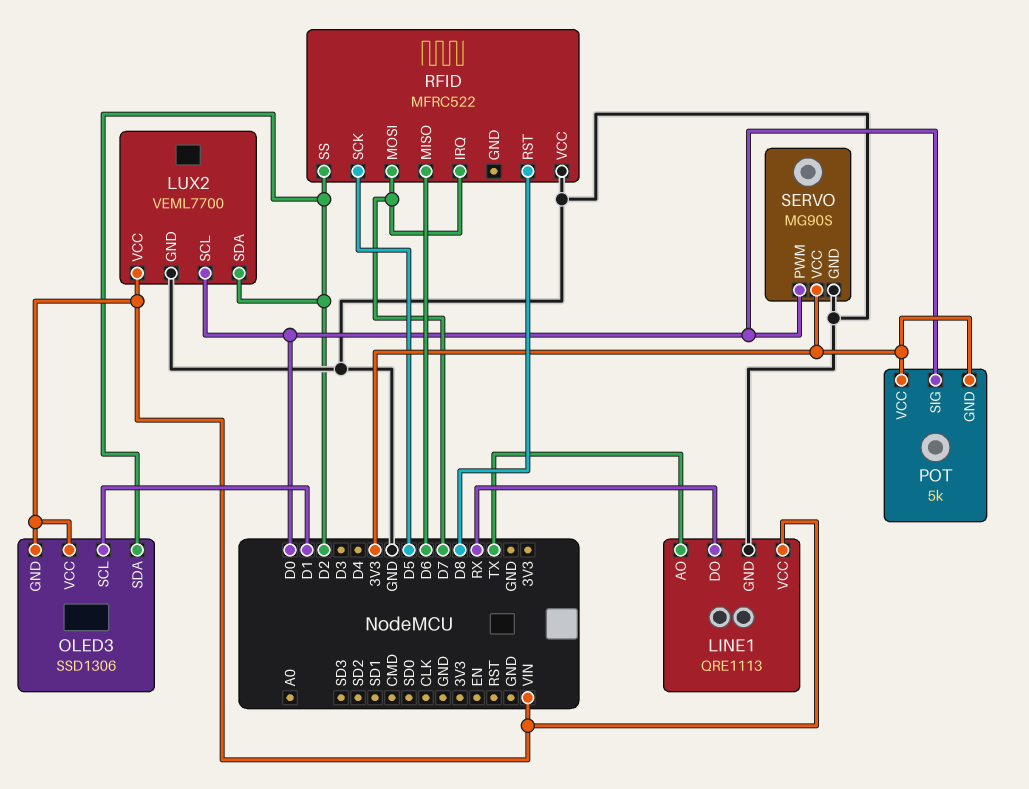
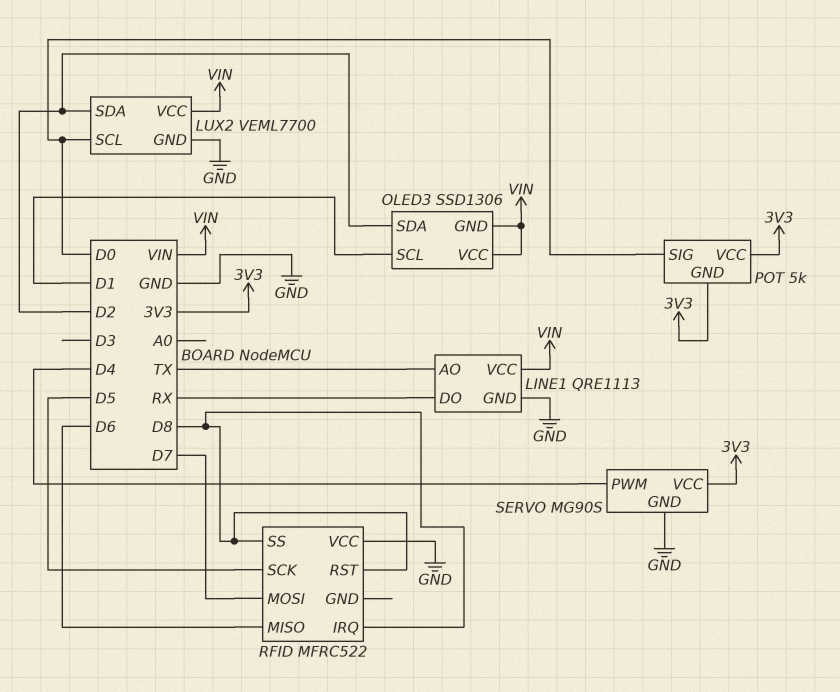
RFID pin IRQ: D7 -> D8
RFID pin SS: D2 -> D8
SERVO pin PWM: D0 -> D4

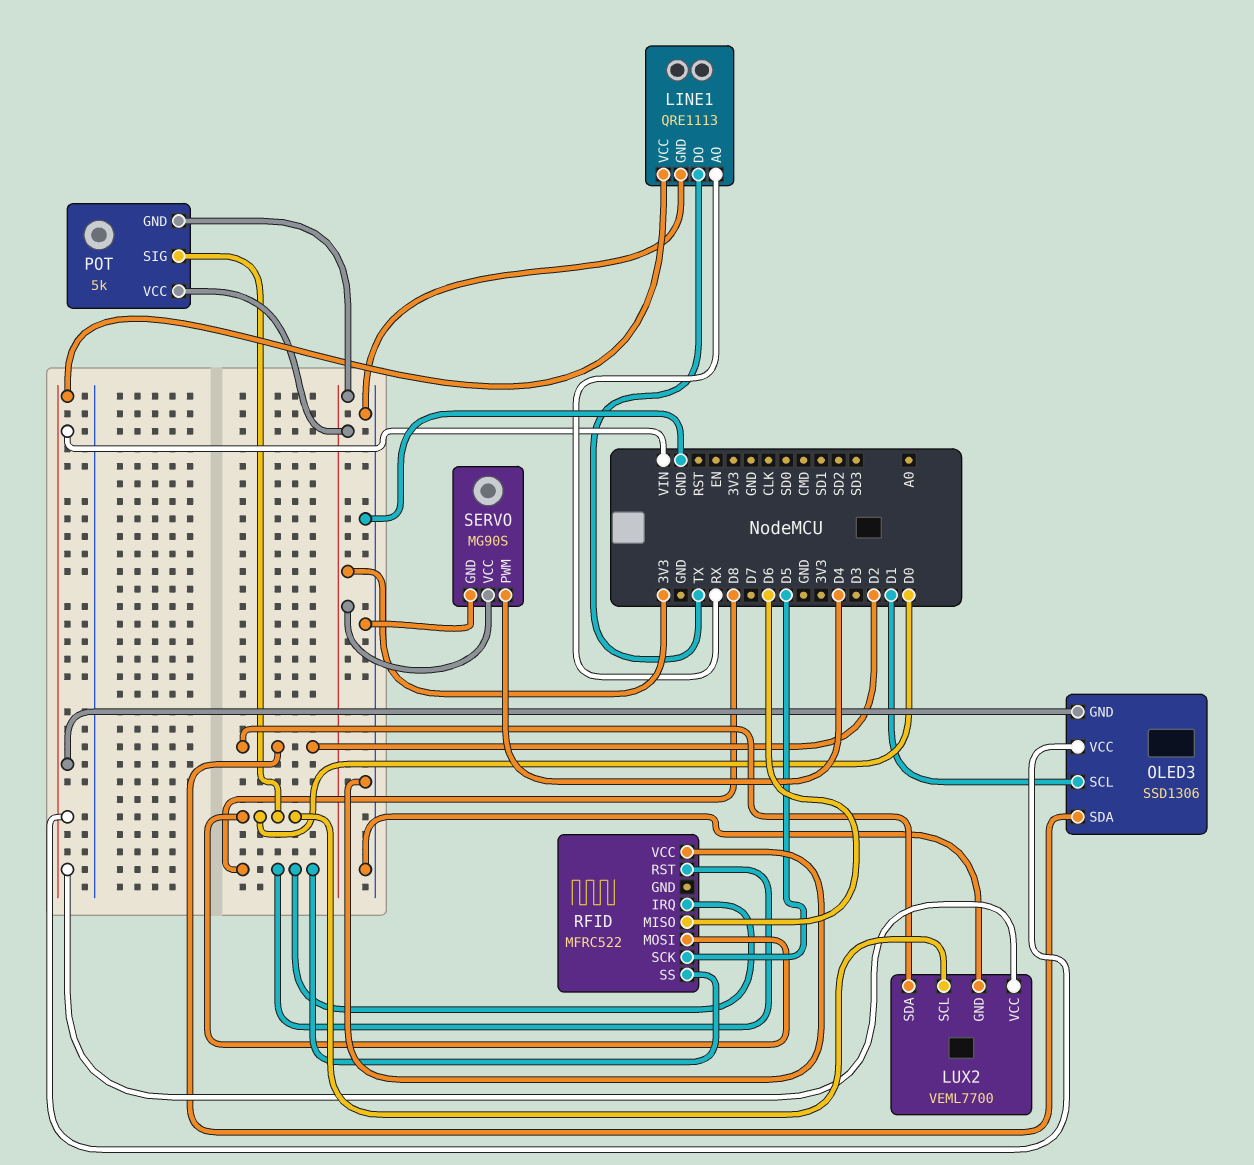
LINE1 pin AO: TX -> RX
LINE1 pin DO: RX -> TX
RFID pin MOSI: D7 -> D0

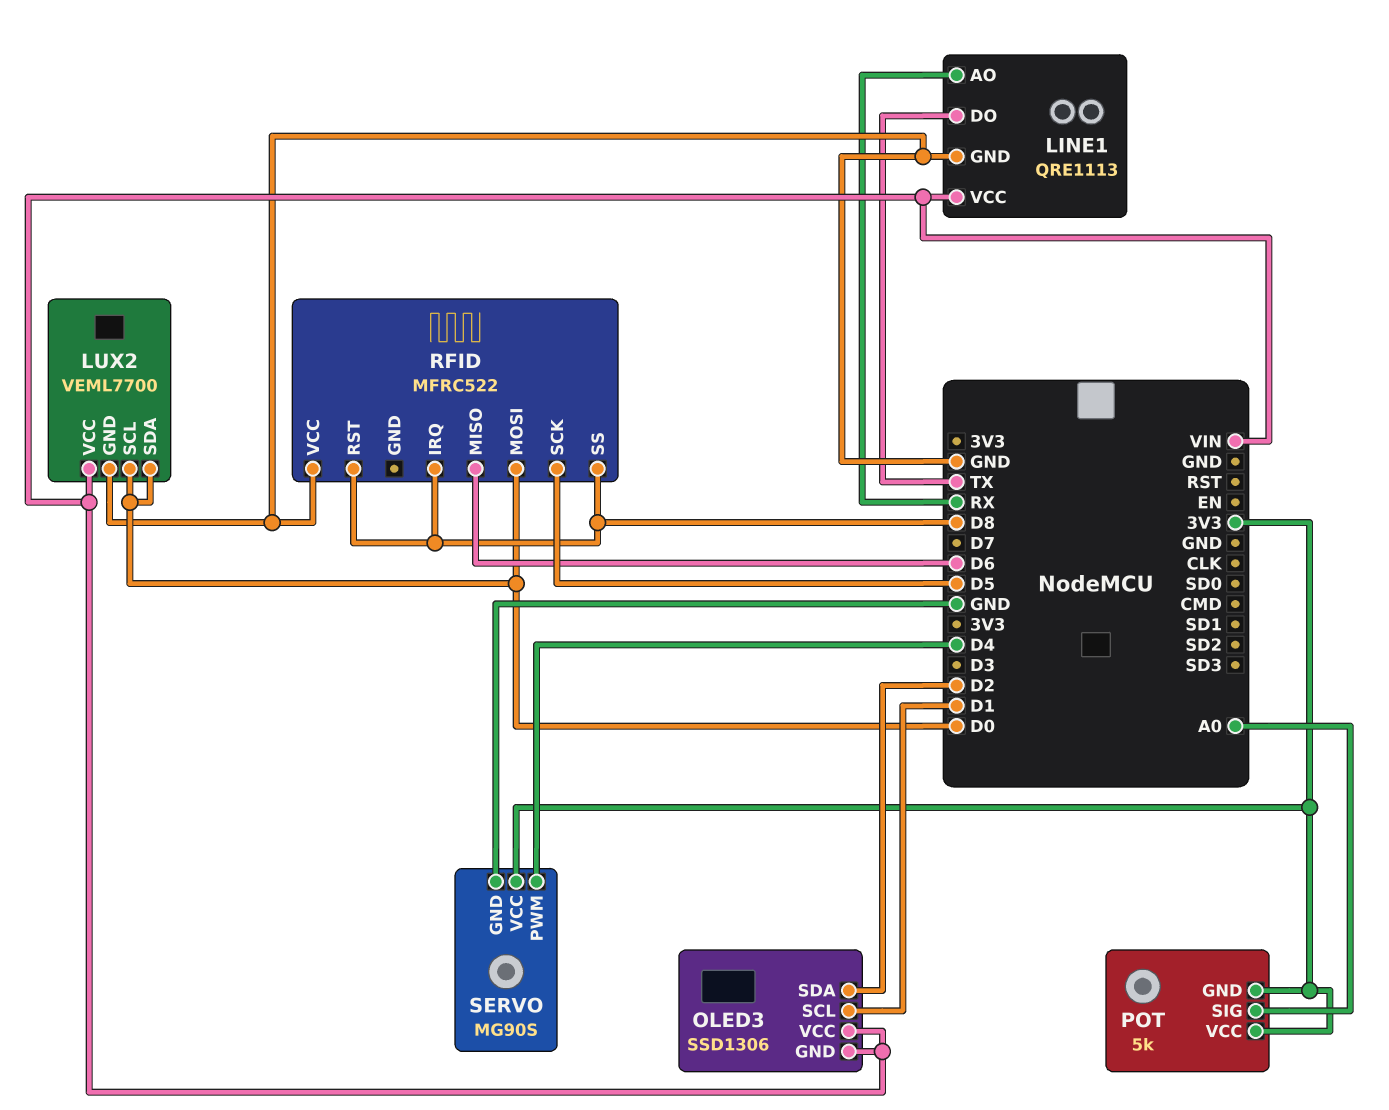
LUX2 pin SDA: D2 -> D0
POT pin SIG: D0 -> A0

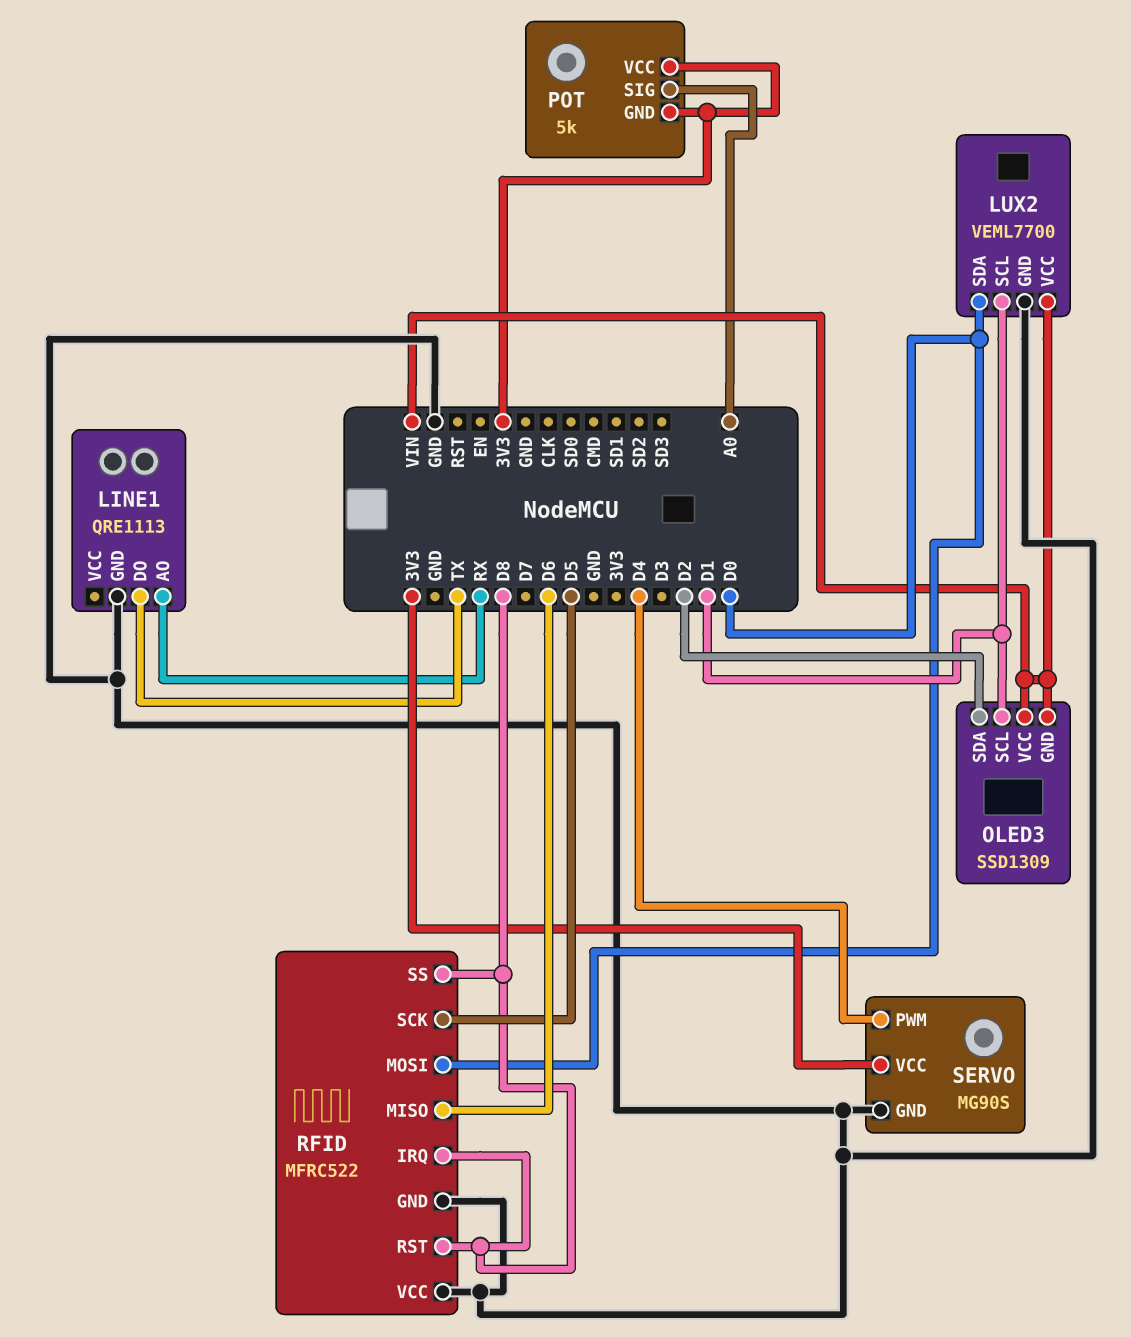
LINE1 pin VCC: VIN -> none
LUX2 pin SCL: D0 -> D1
OLED3: SSD1306 -> SSD1309
RFID pin GND: none -> GND

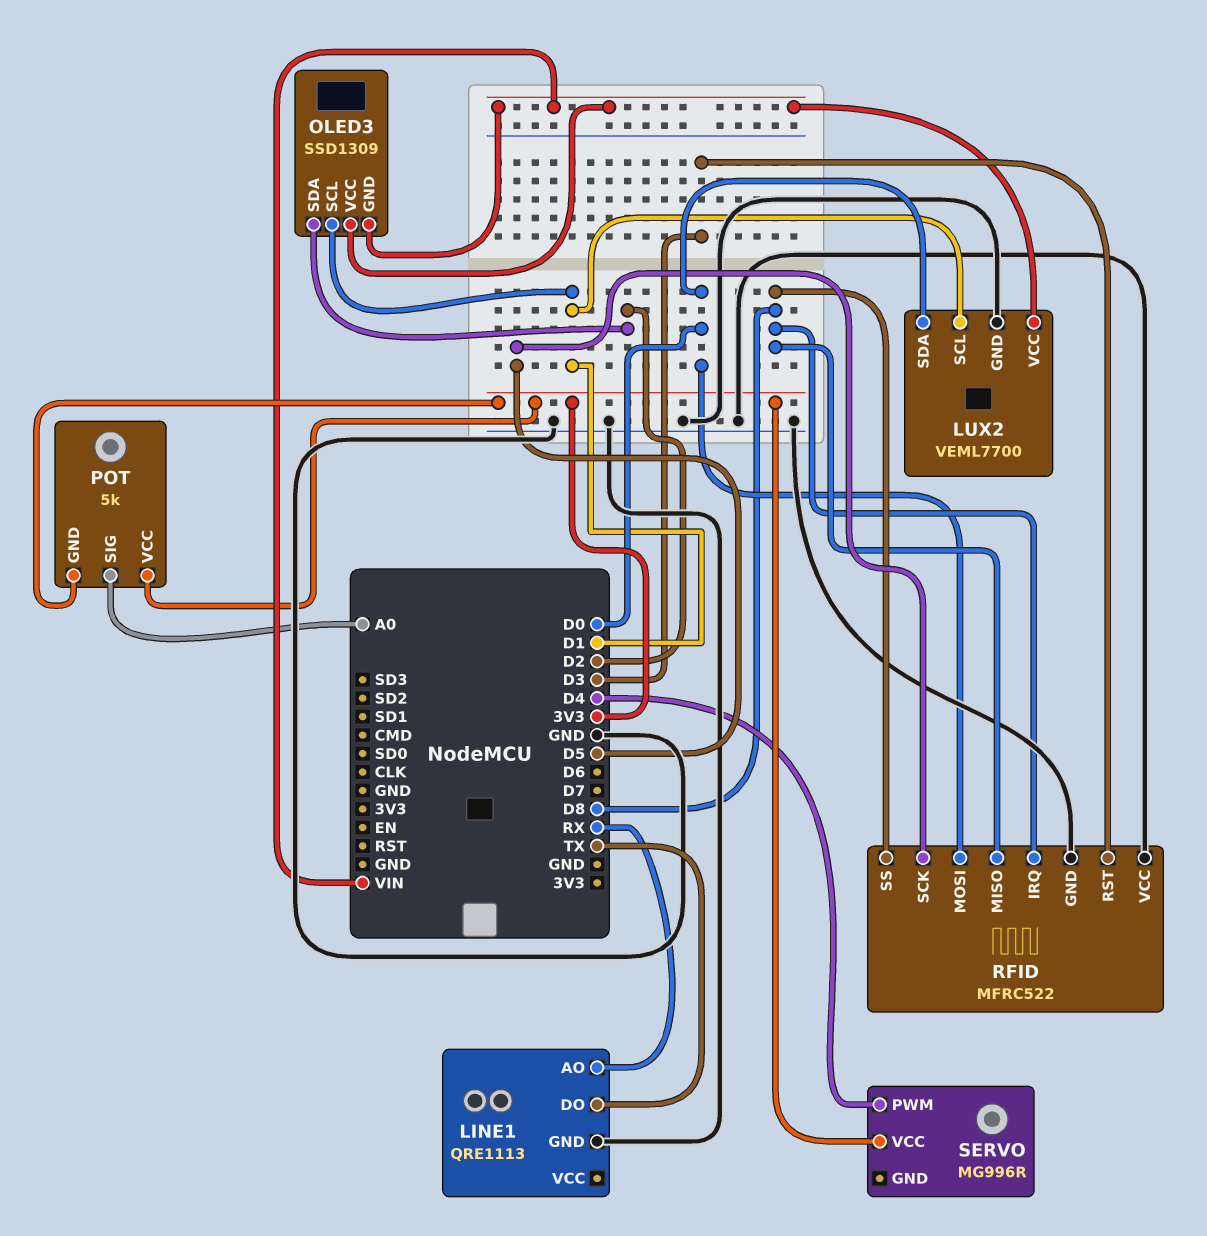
RFID pin MISO: D6 -> D8
RFID pin RST: D8 -> D3
SERVO: MG90S -> MG996R
SERVO pin GND: GND -> none

